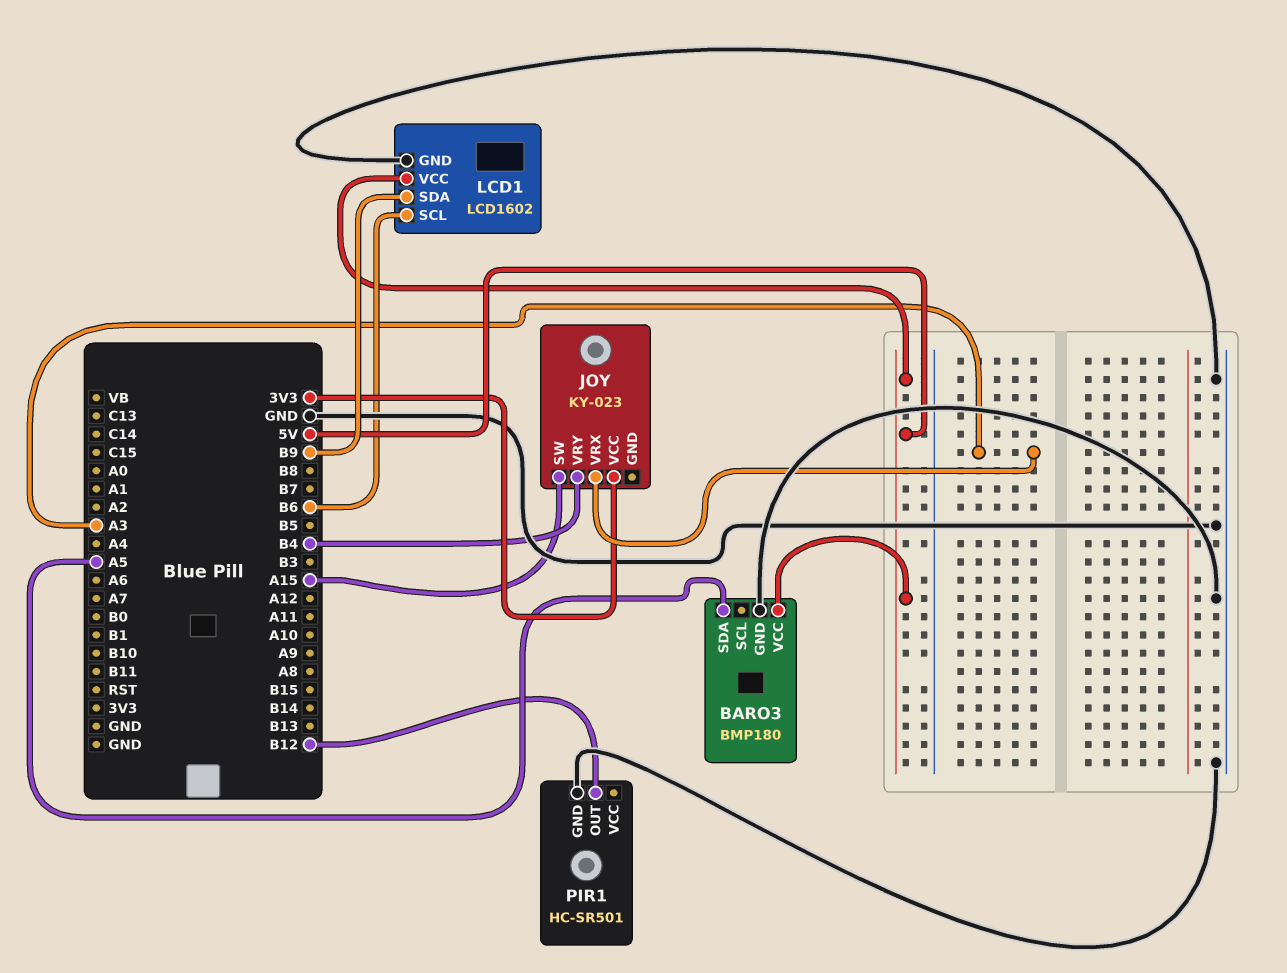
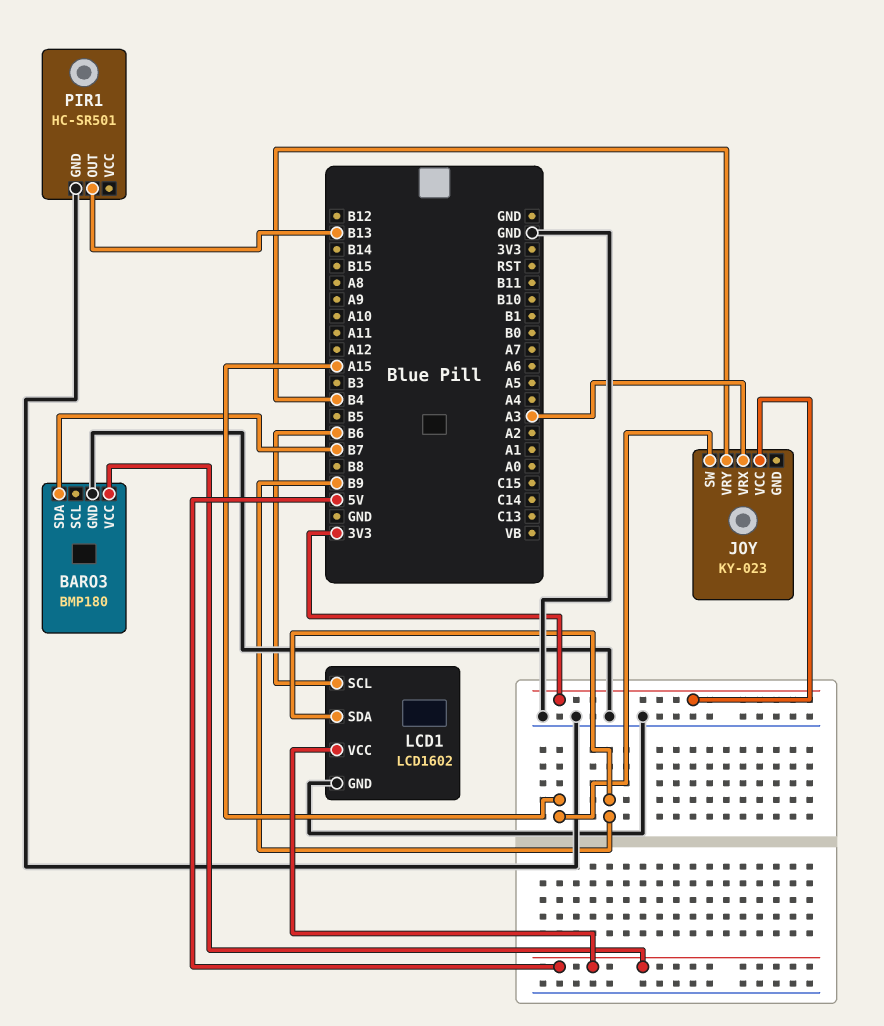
BARO3 pin SDA: A5 -> B7
PIR1 pin OUT: B12 -> B13

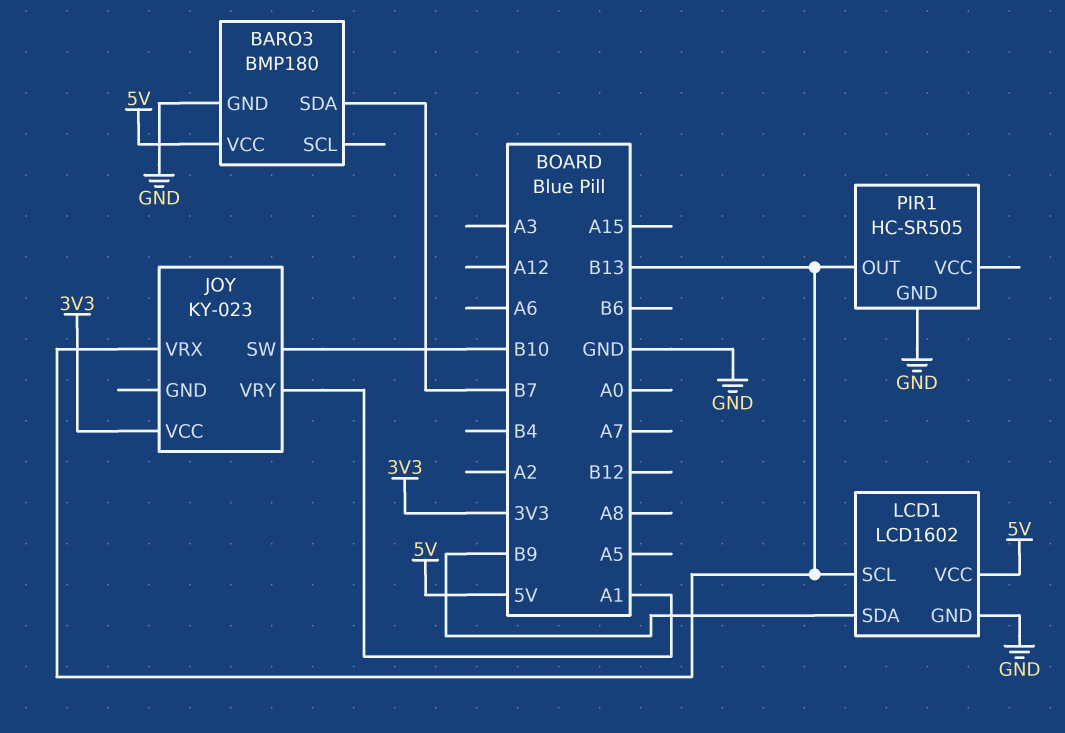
JOY pin SW: A15 -> B10
JOY pin VRX: A3 -> B13
JOY pin VRY: B4 -> A1
LCD1 pin SCL: B6 -> B13
PIR1: HC-SR501 -> HC-SR505

